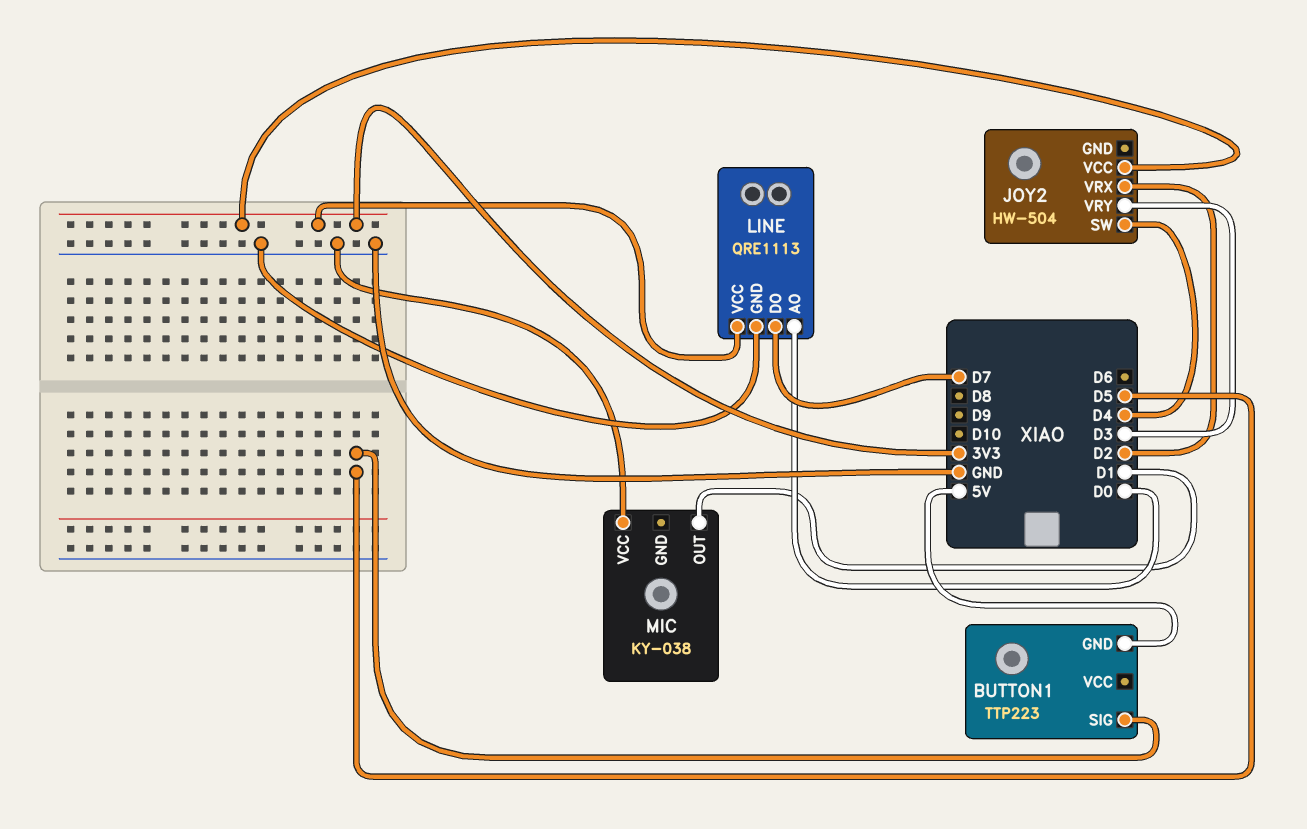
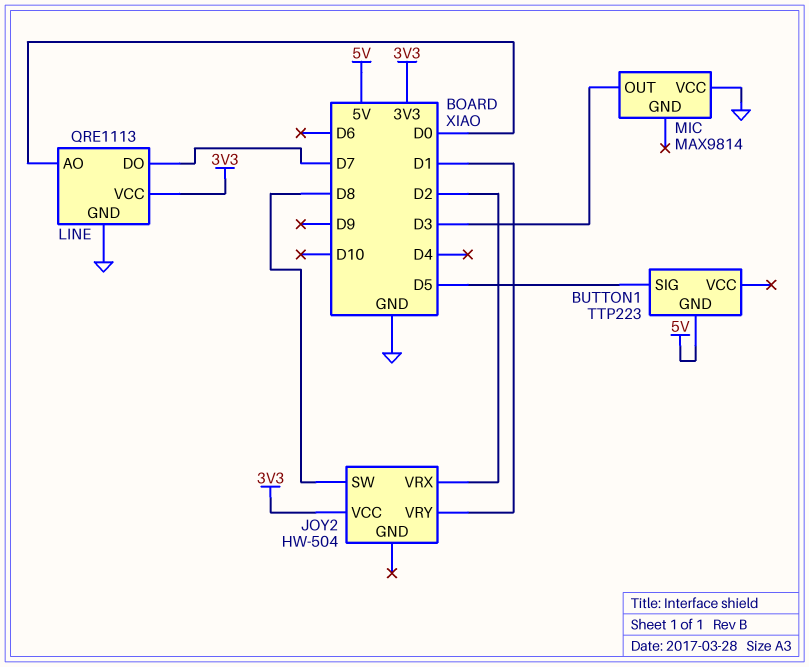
JOY2 pin SW: D4 -> D8
JOY2 pin VRY: D3 -> D1
MIC: KY-038 -> MAX9814
MIC pin OUT: D1 -> D3

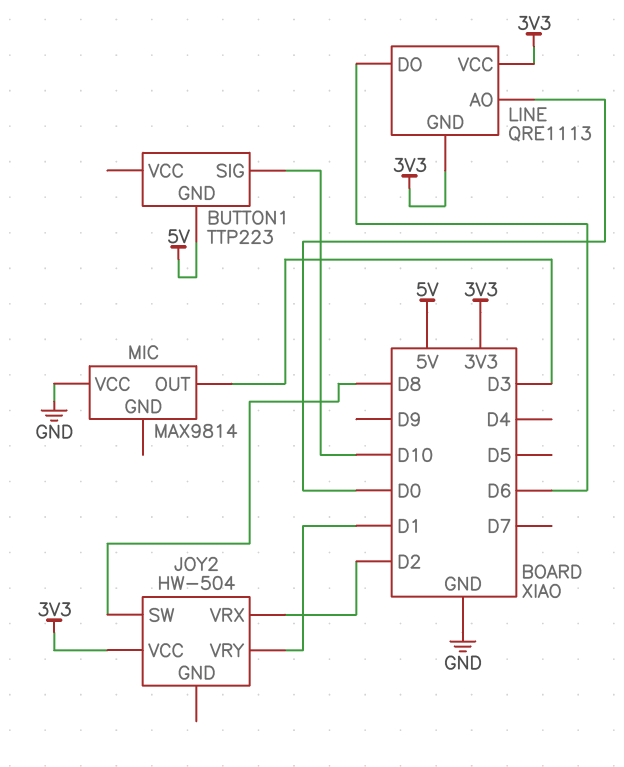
BUTTON1 pin SIG: D5 -> D10
LINE pin DO: D7 -> D6
LINE pin GND: GND -> 3V3

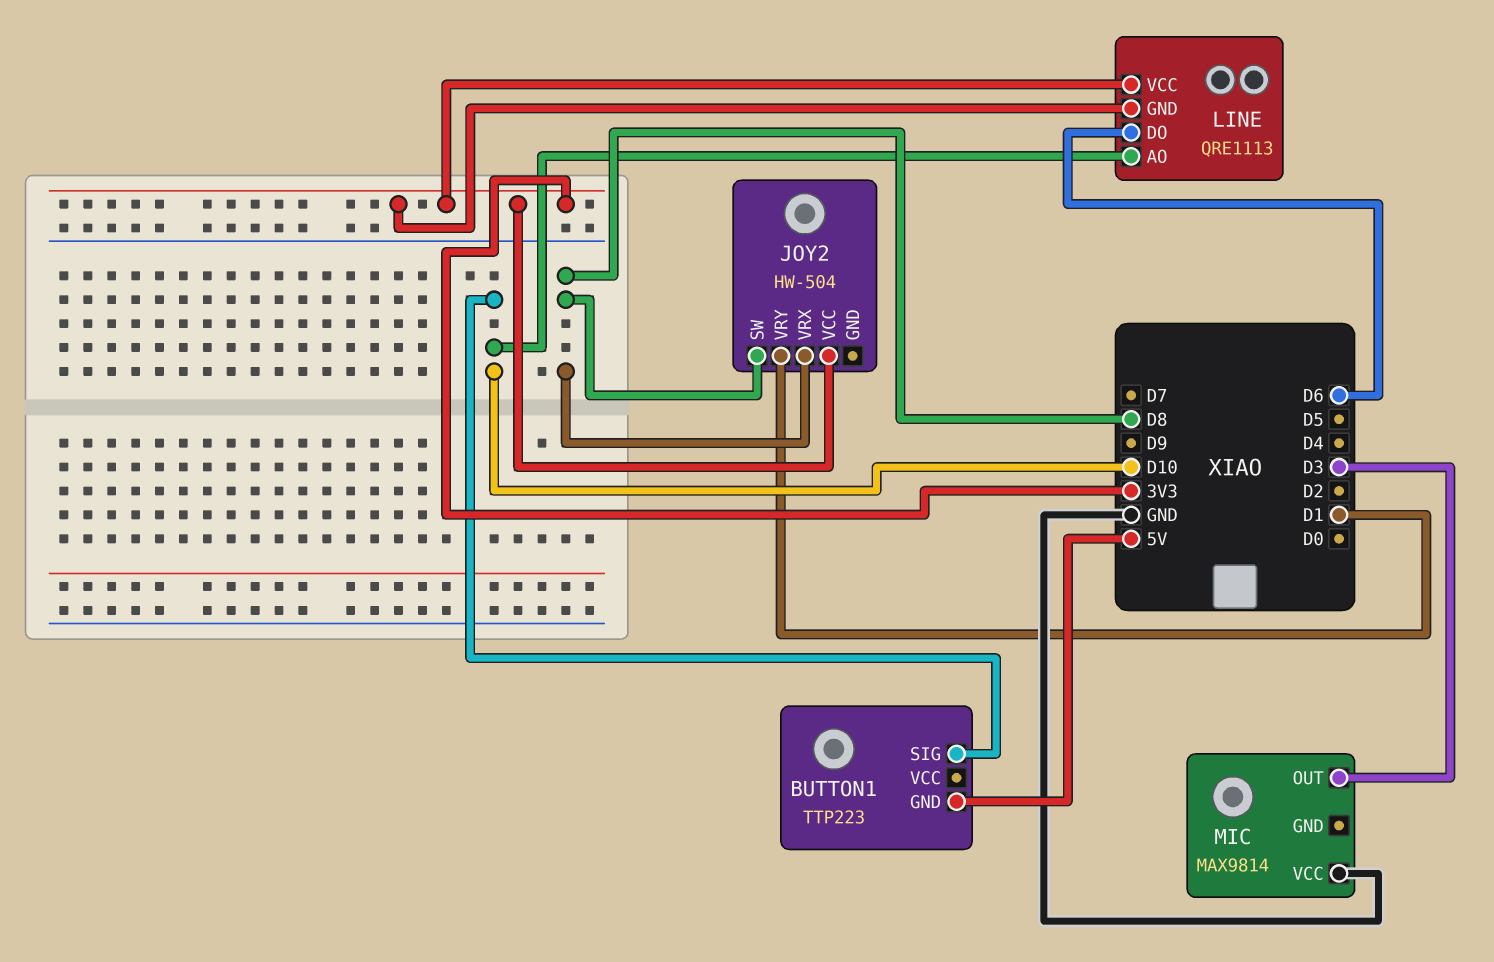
JOY2 pin VRX: D2 -> D8
LINE pin AO: D0 -> D10

